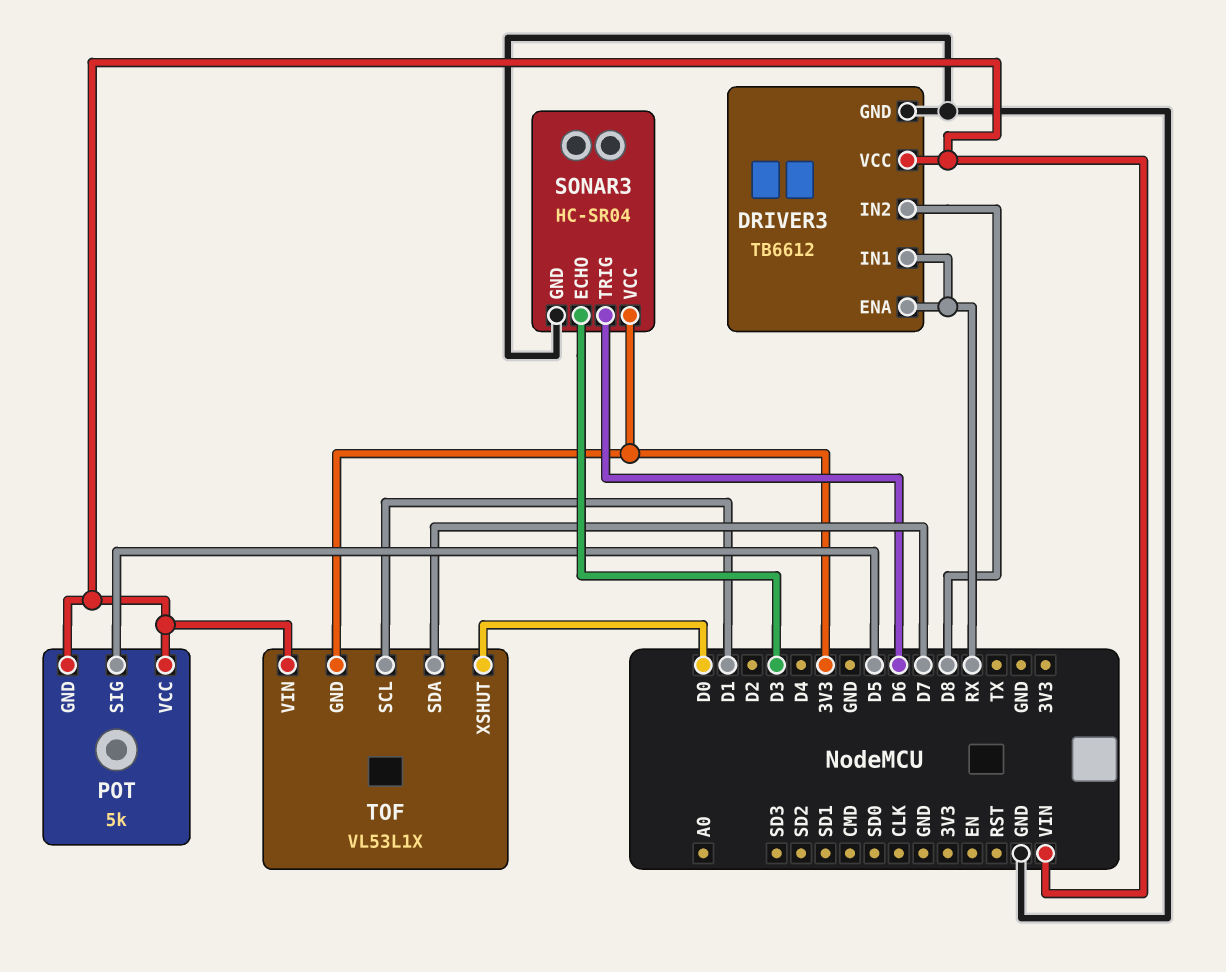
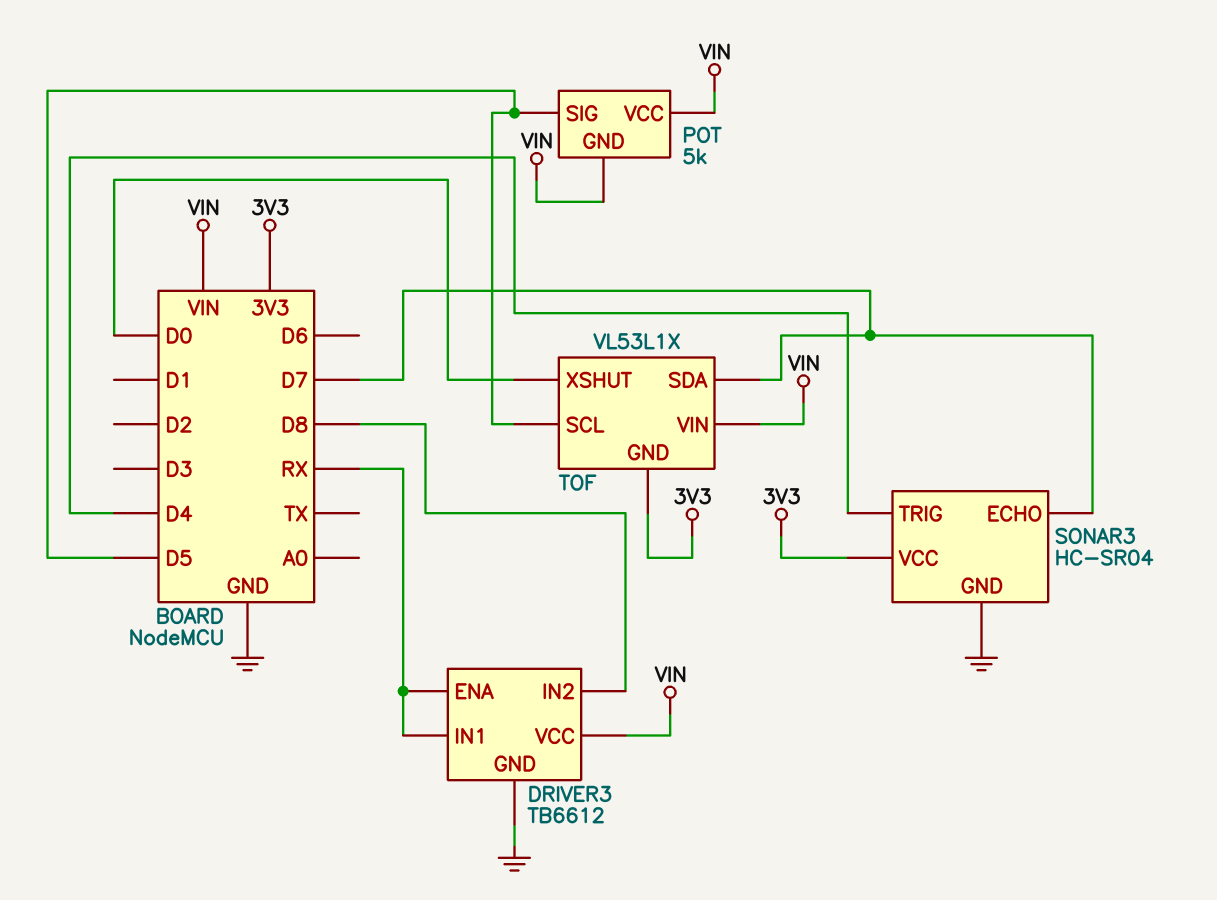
SONAR3 pin ECHO: D3 -> D7
SONAR3 pin TRIG: D6 -> D4
TOF pin SCL: D1 -> D5

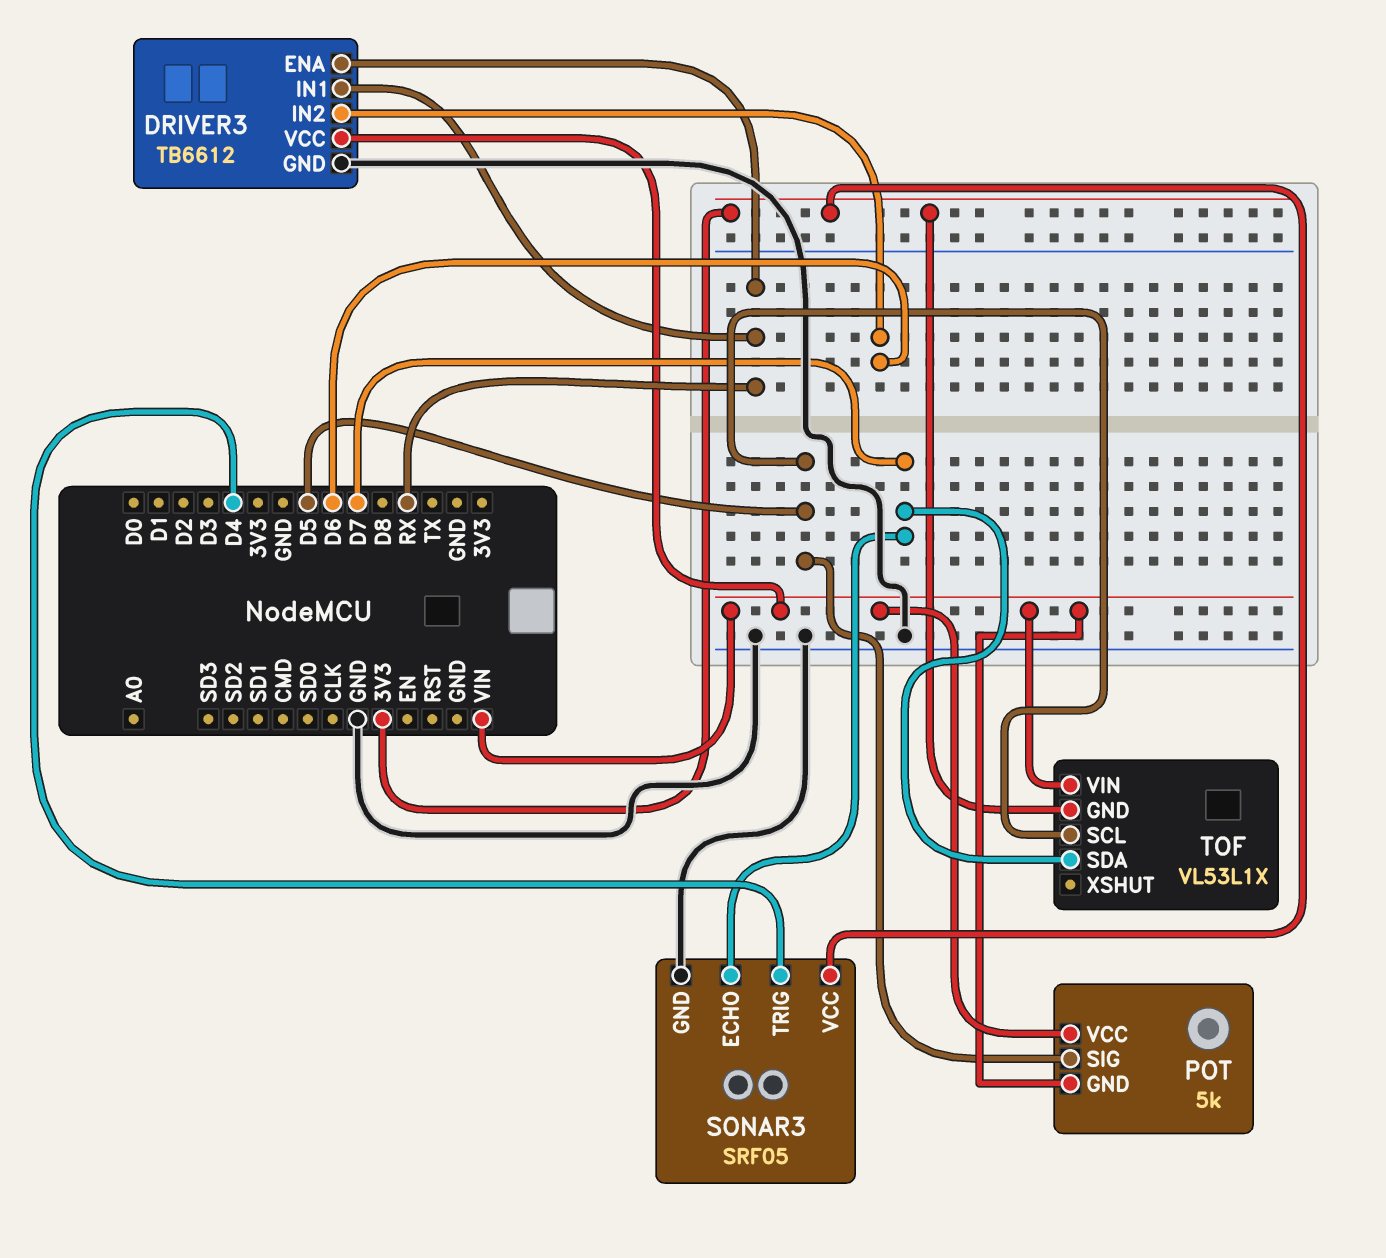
DRIVER3 pin IN2: D8 -> D6
SONAR3: HC-SR04 -> SRF05
TOF pin XSHUT: D0 -> none

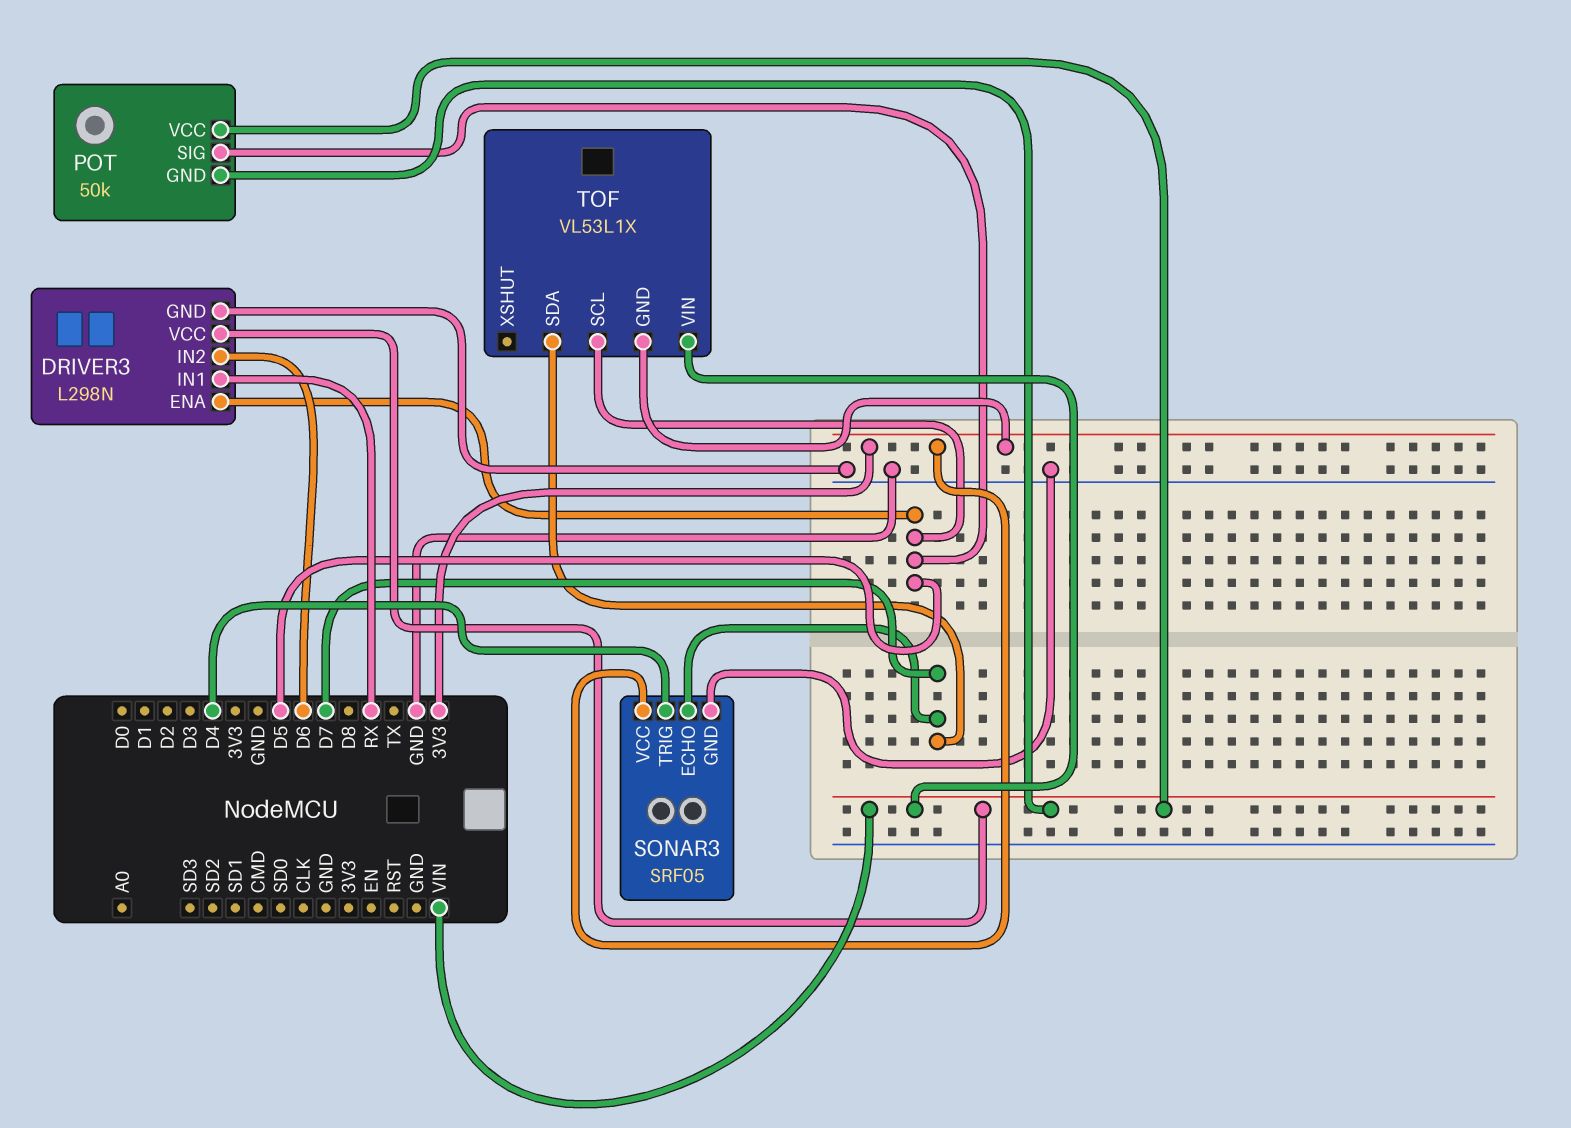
DRIVER3: TB6612 -> L298N
DRIVER3 pin ENA: RX -> D5
POT: 5k -> 50k

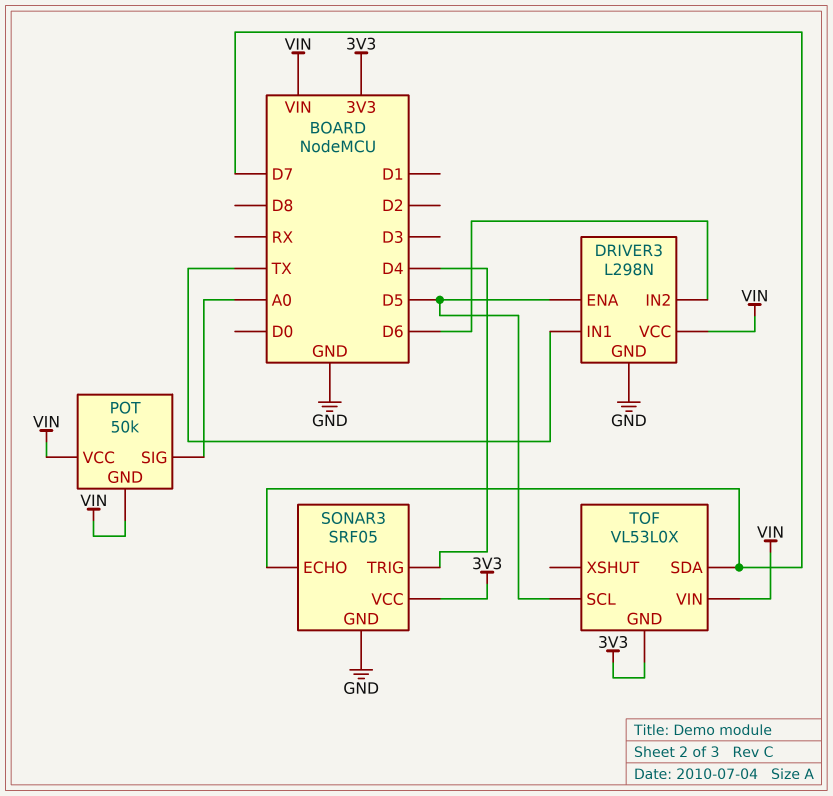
DRIVER3 pin IN1: RX -> TX
POT pin SIG: D5 -> A0
TOF: VL53L1X -> VL53L0X

